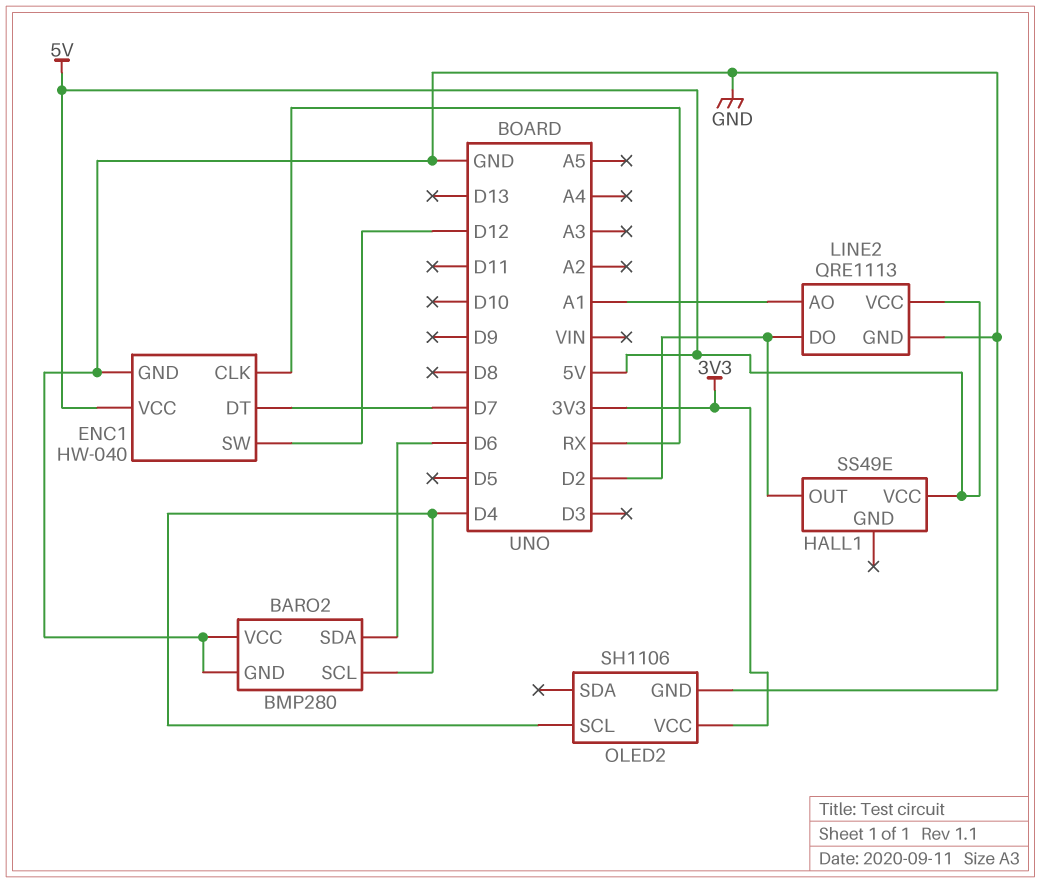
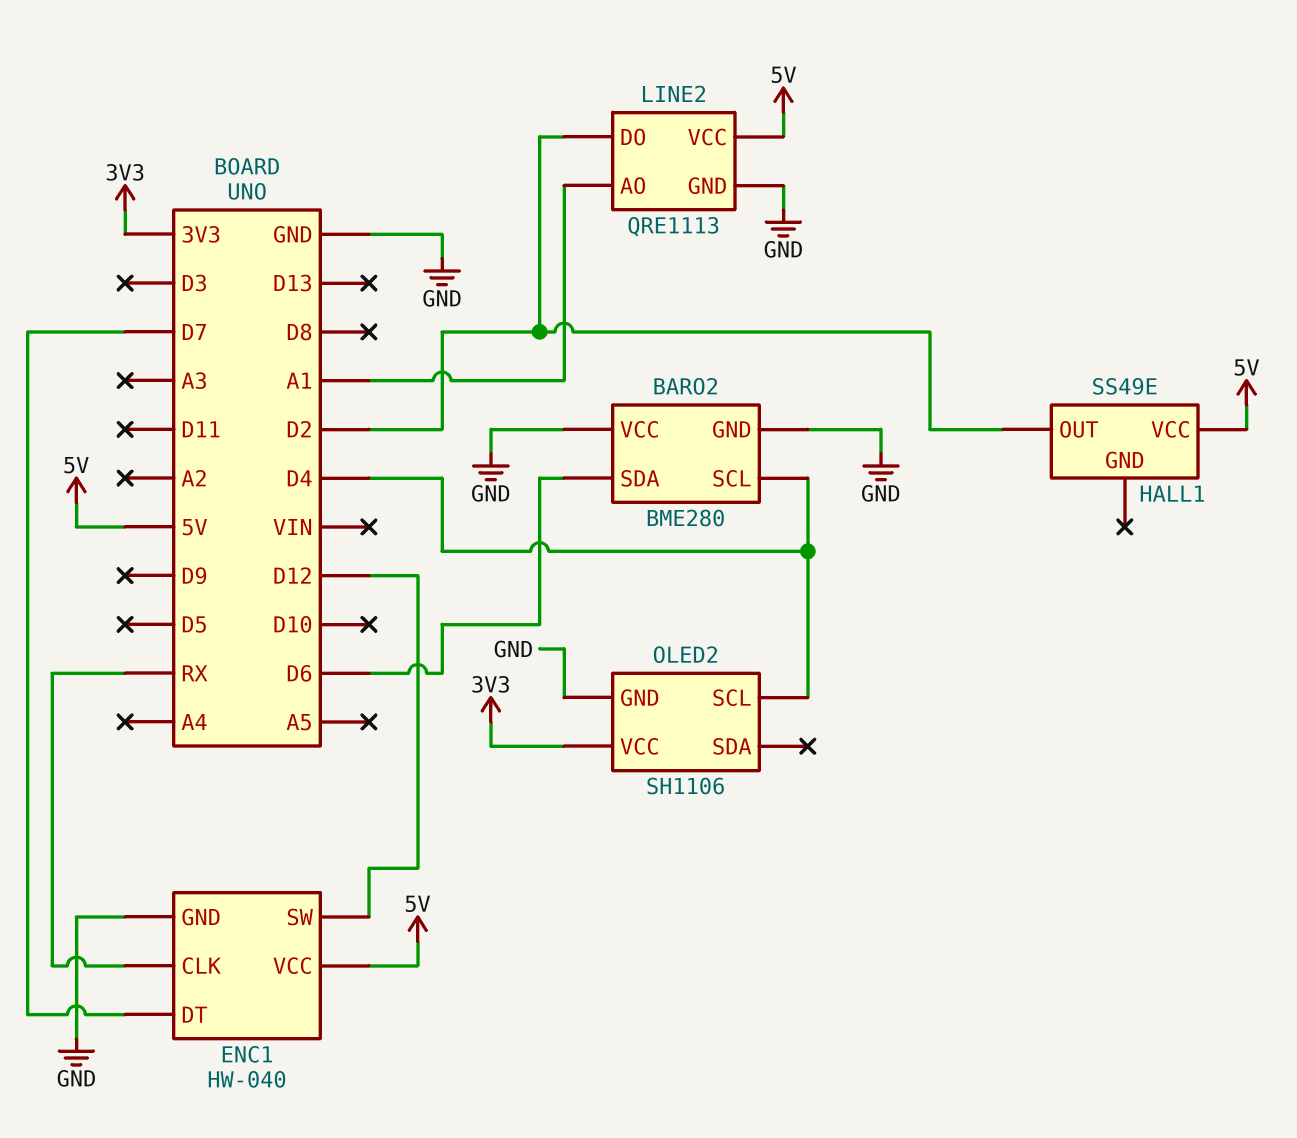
BARO2: BMP280 -> BME280

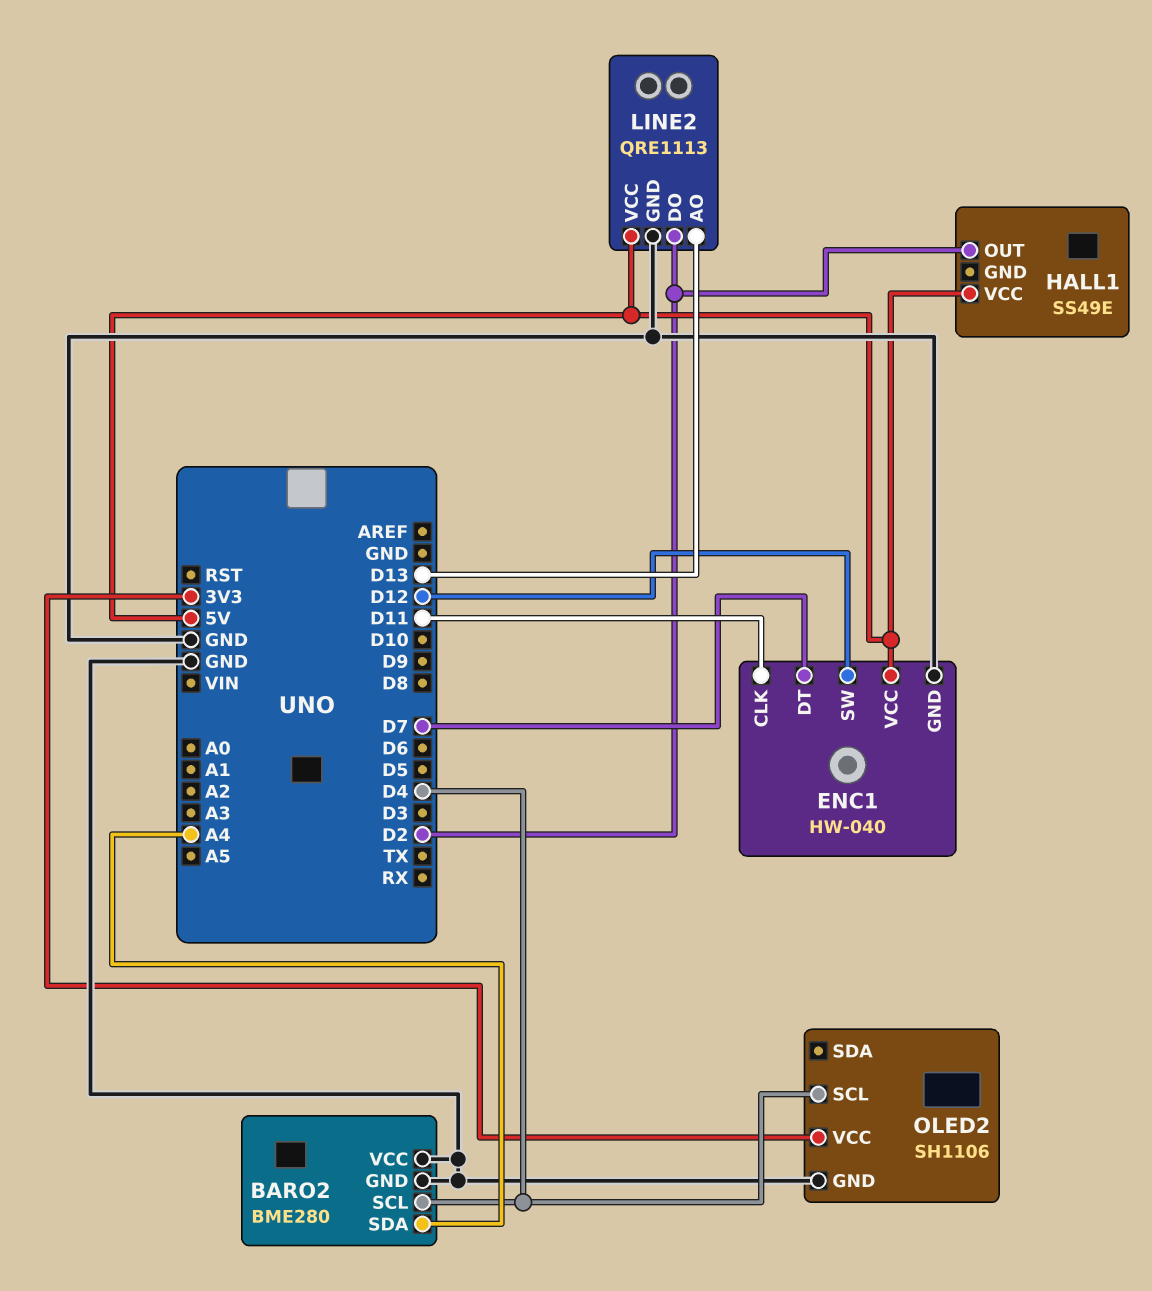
BARO2 pin SDA: D6 -> A4
ENC1 pin CLK: RX -> D11
LINE2 pin AO: A1 -> D13

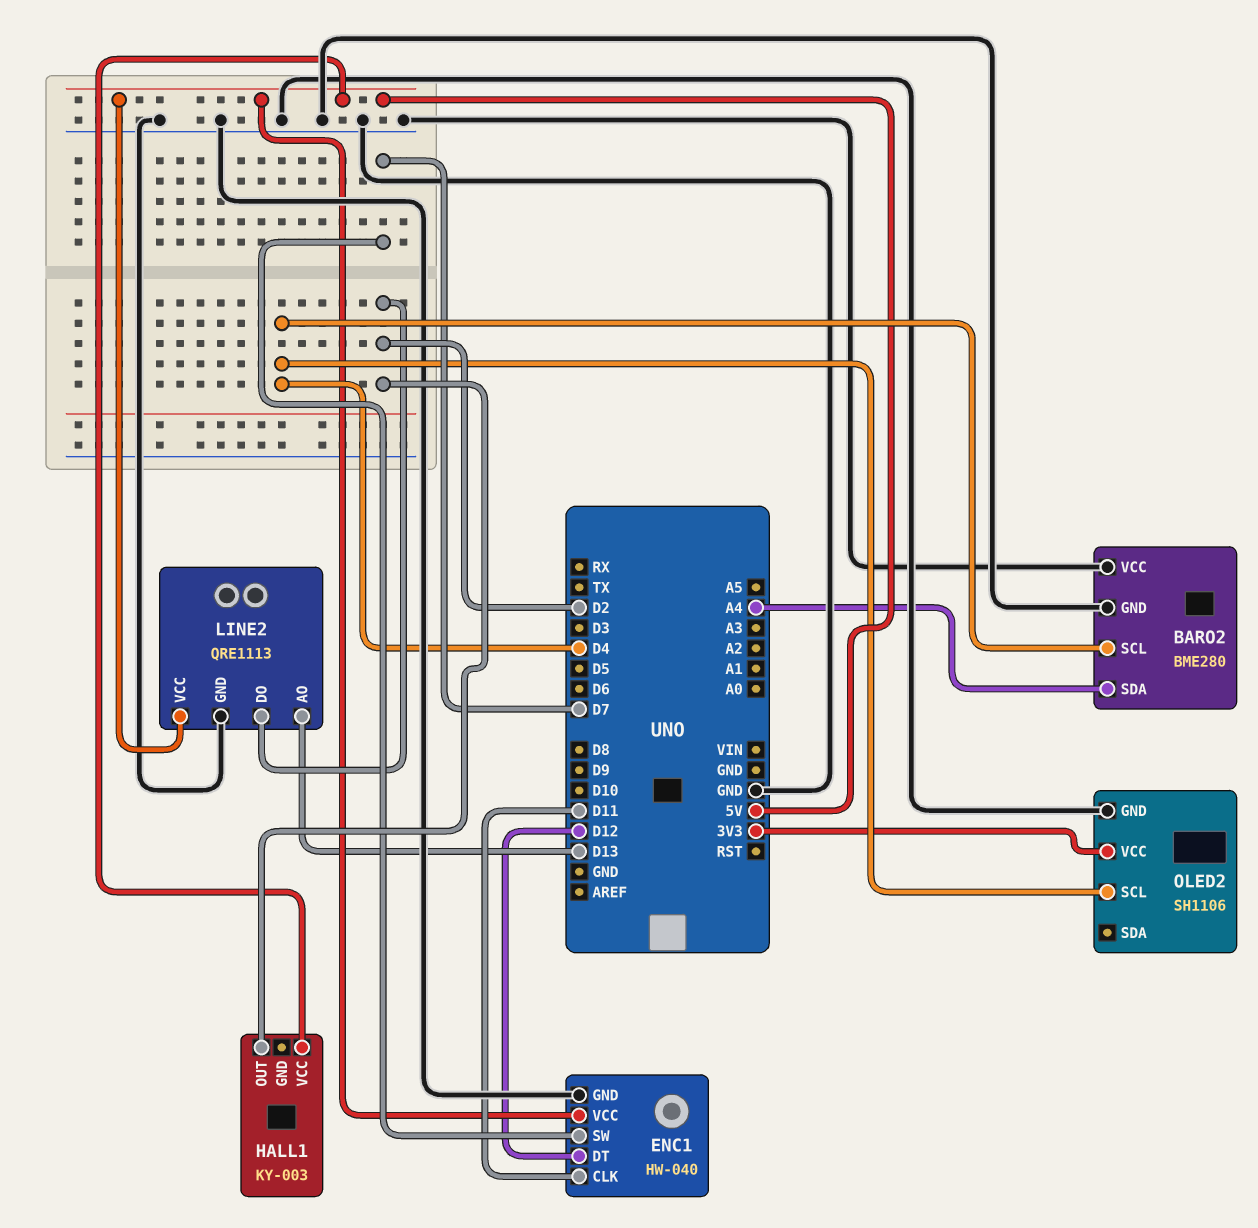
ENC1 pin DT: D7 -> D12
ENC1 pin SW: D12 -> D7
HALL1: SS49E -> KY-003

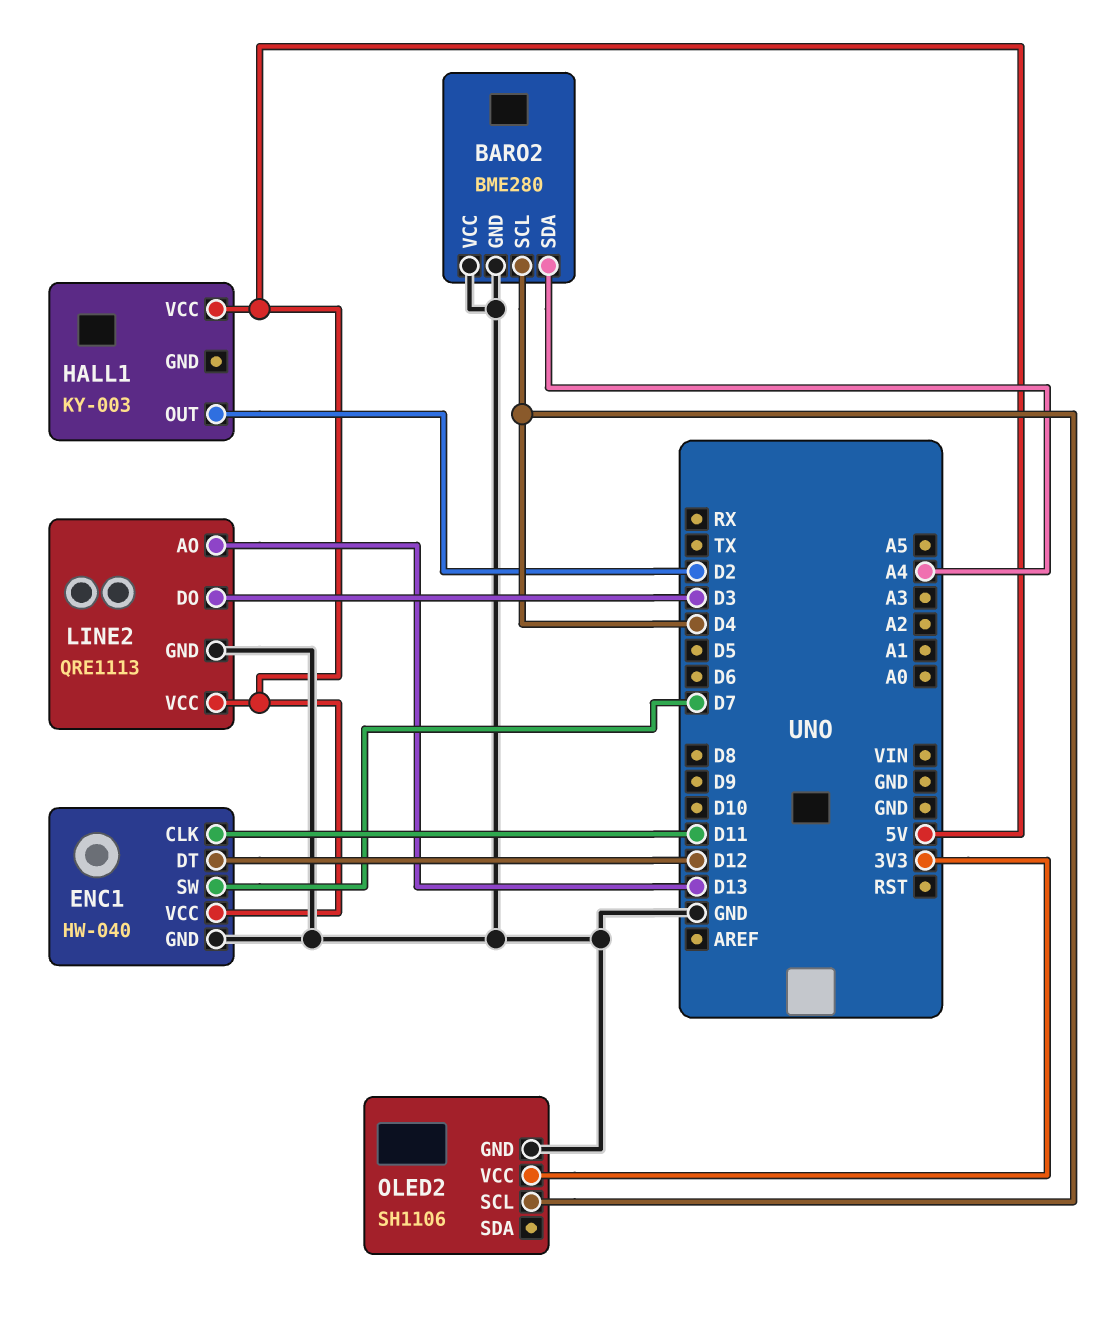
LINE2 pin DO: D2 -> D3

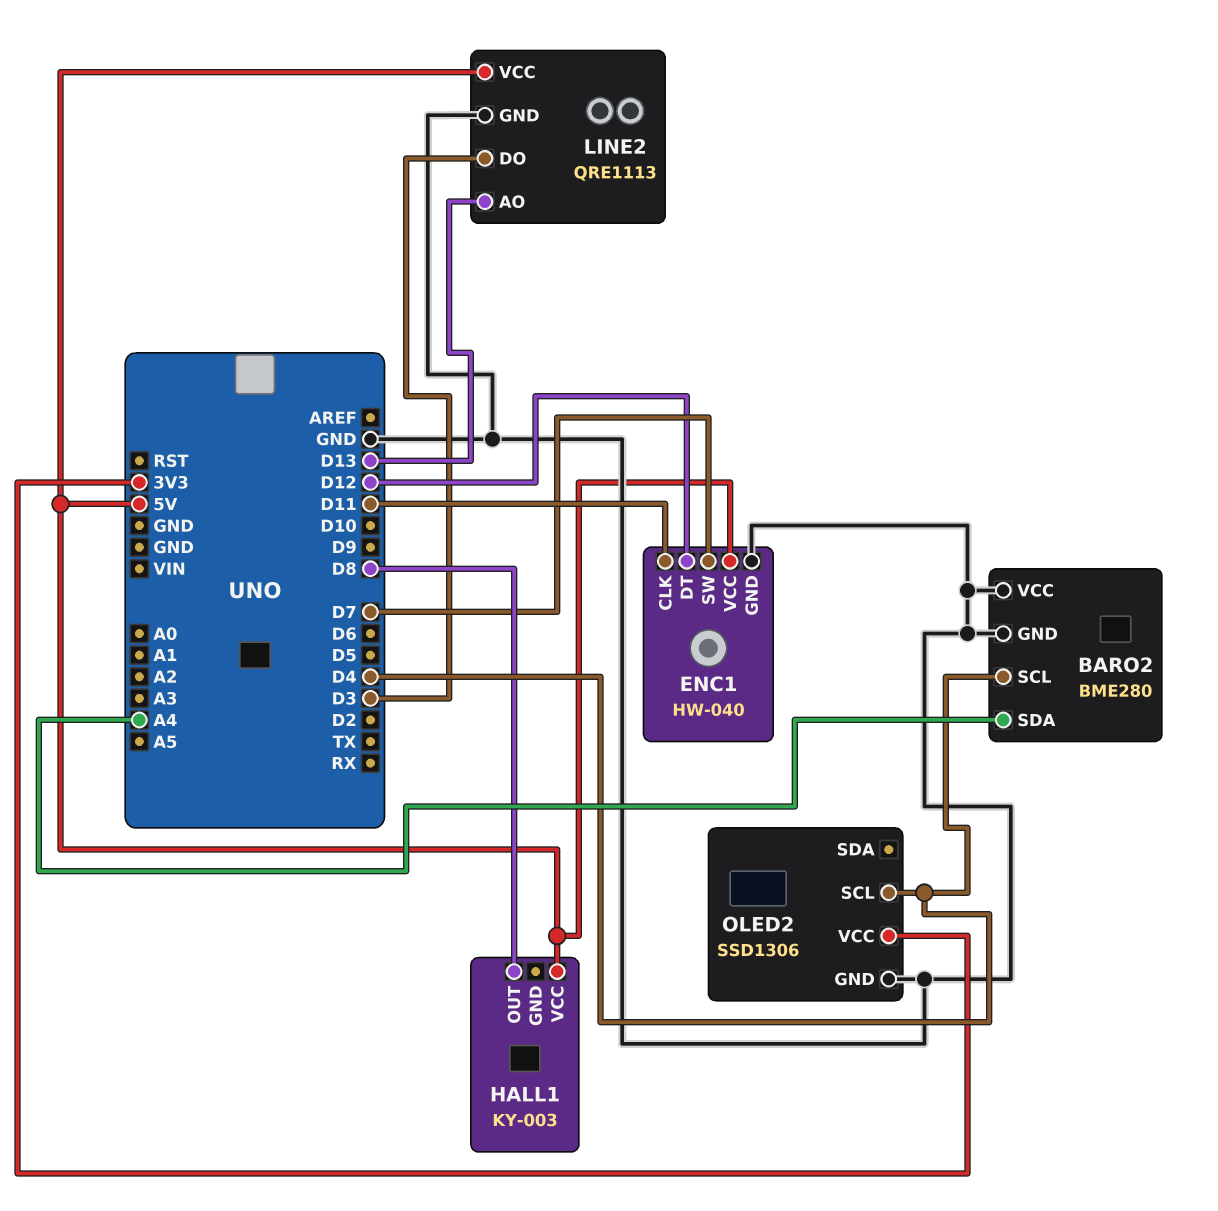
HALL1 pin OUT: D2 -> D8
OLED2: SH1106 -> SSD1306

